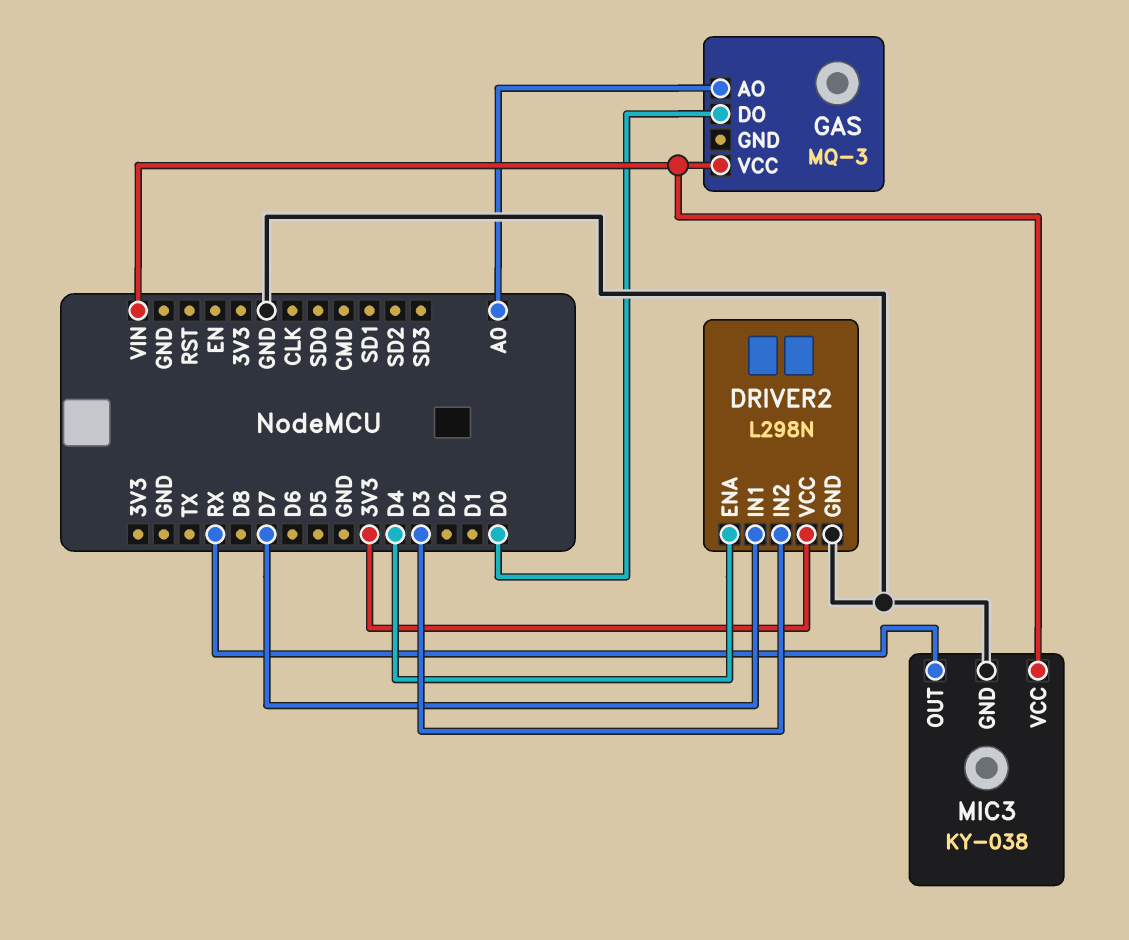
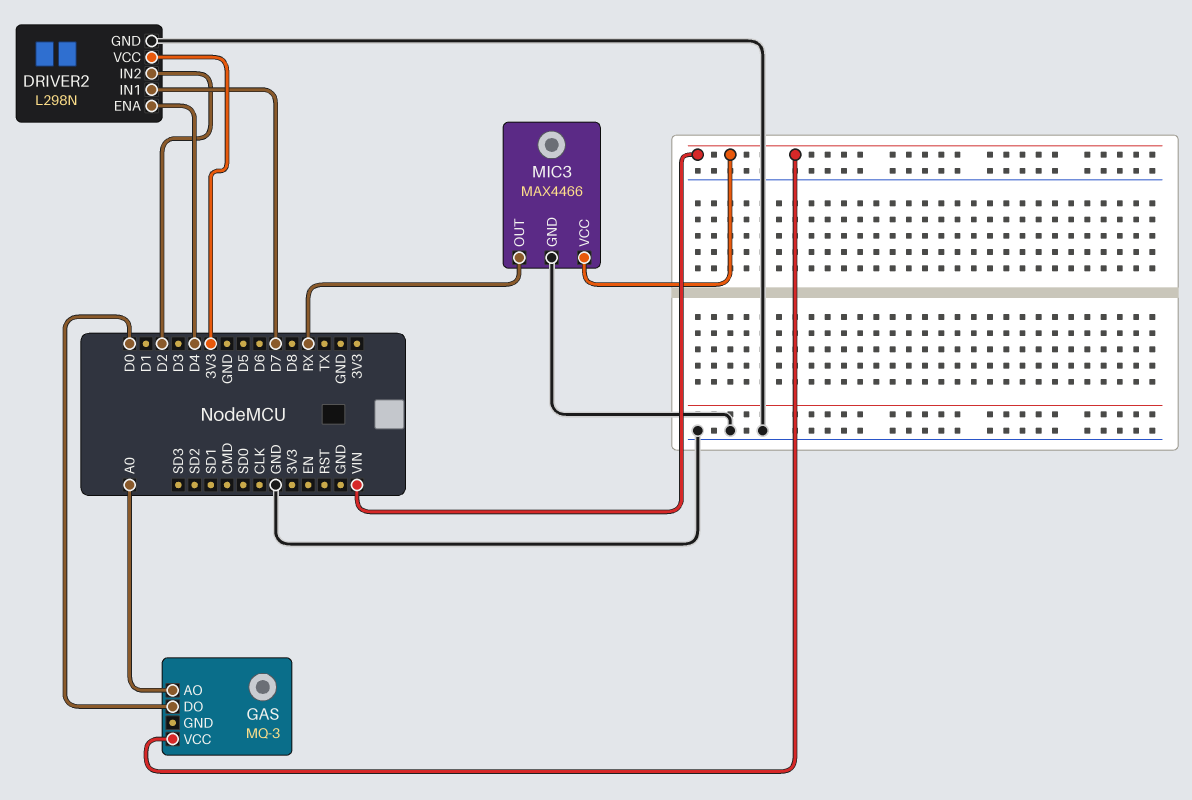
DRIVER2 pin IN2: D3 -> D2
MIC3: KY-038 -> MAX4466

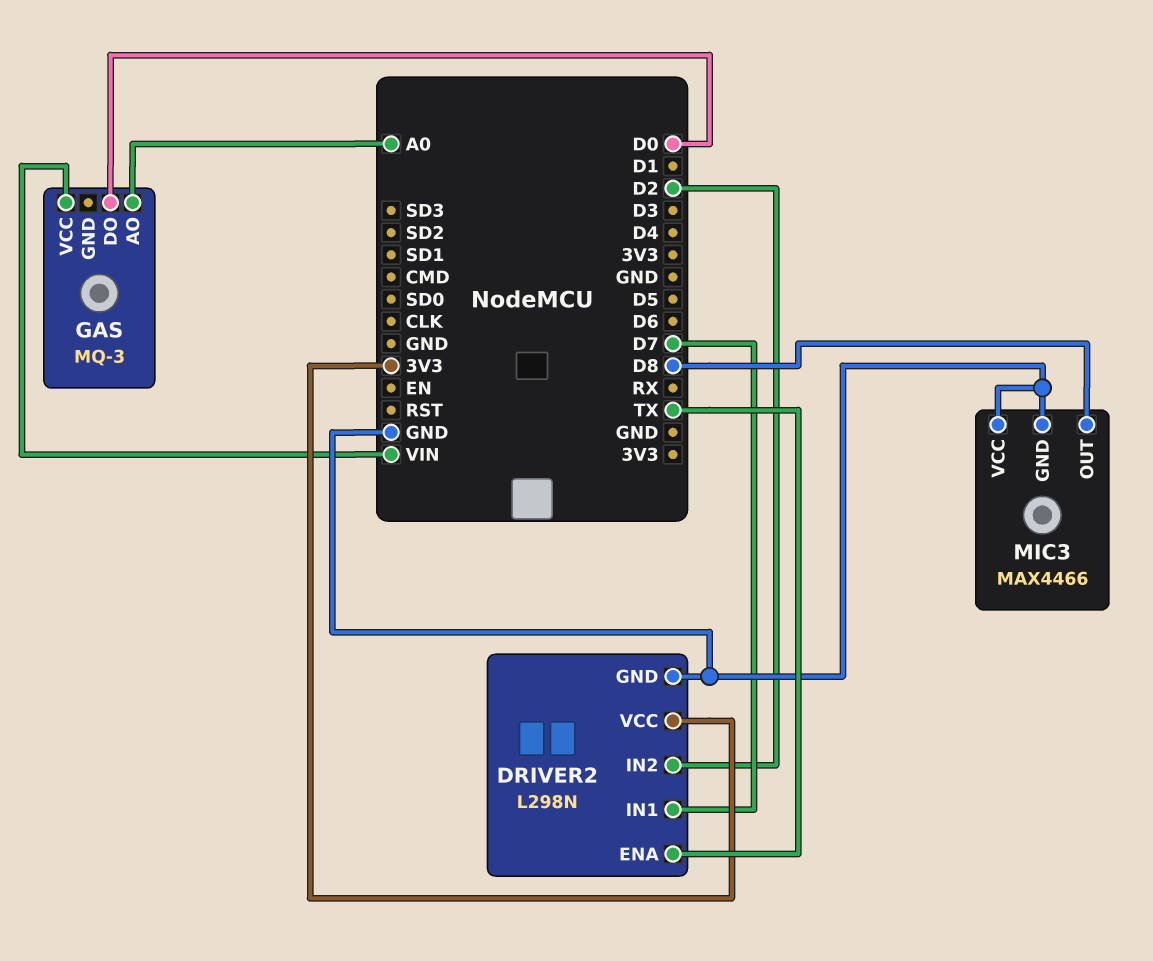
DRIVER2 pin ENA: D4 -> TX
MIC3 pin OUT: RX -> D8
MIC3 pin VCC: VIN -> GND

